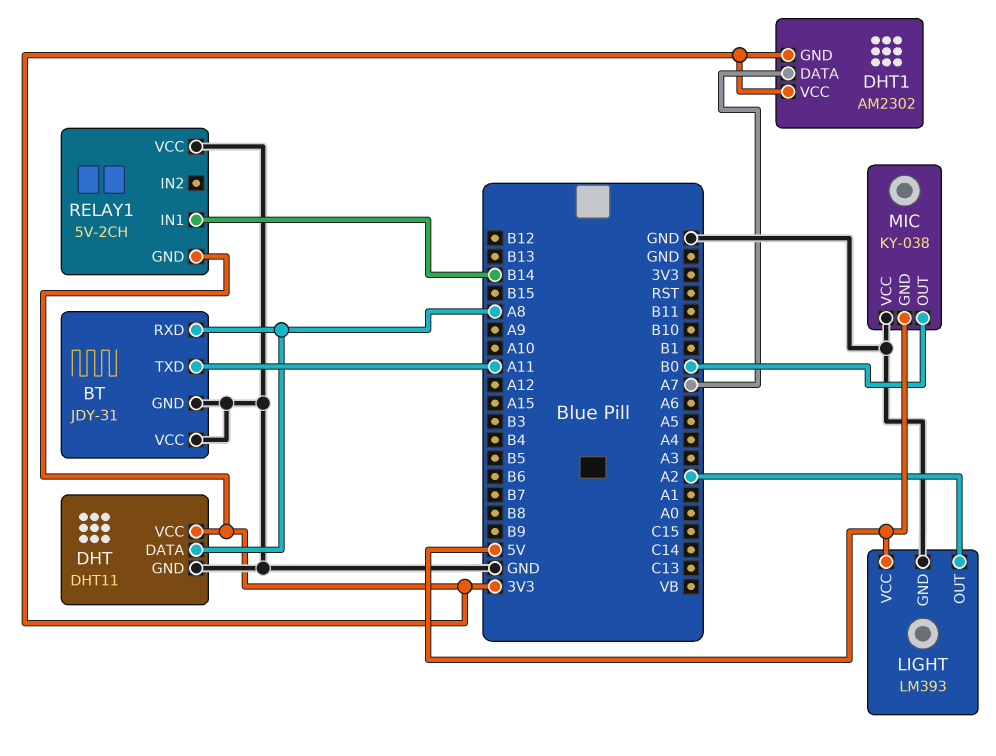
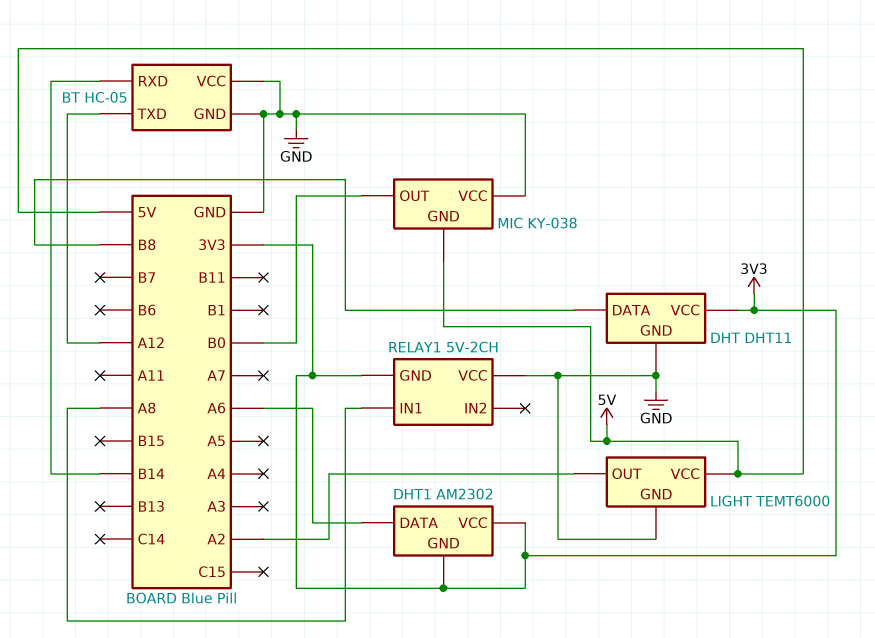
BT: JDY-31 -> HC-05
BT pin RXD: A8 -> B14
BT pin TXD: A11 -> A12
DHT pin DATA: A8 -> B8
DHT1 pin DATA: A7 -> A6
LIGHT: LM393 -> TEMT6000
RELAY1 pin IN1: B14 -> A8

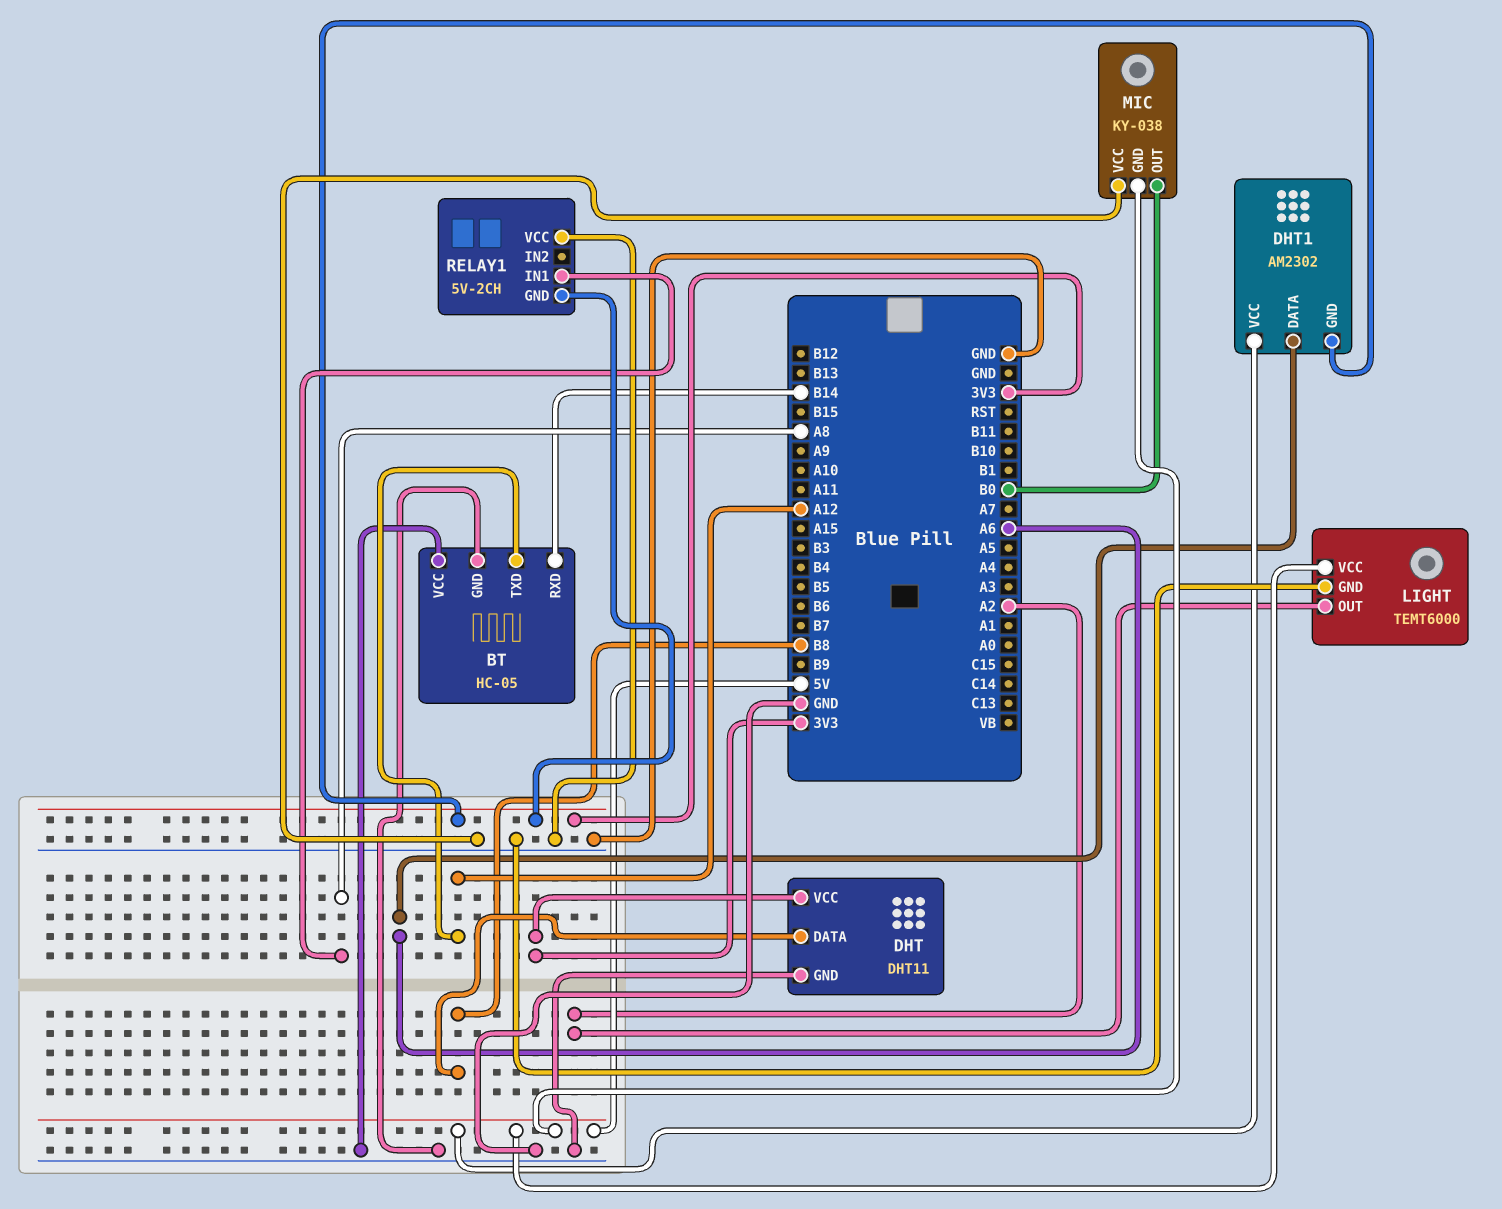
DHT1 pin VCC: 3V3 -> 5V

